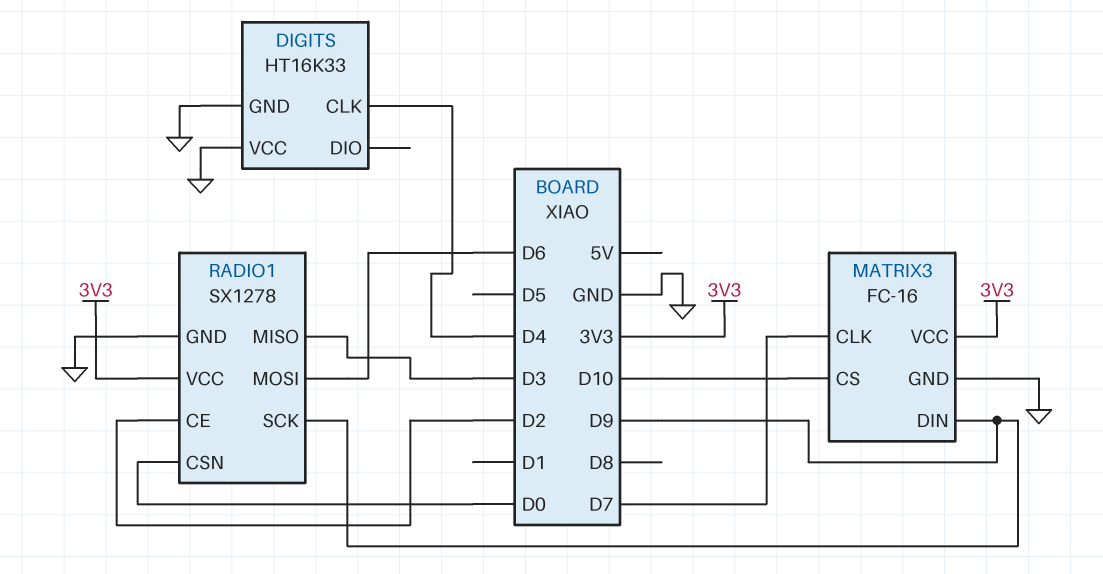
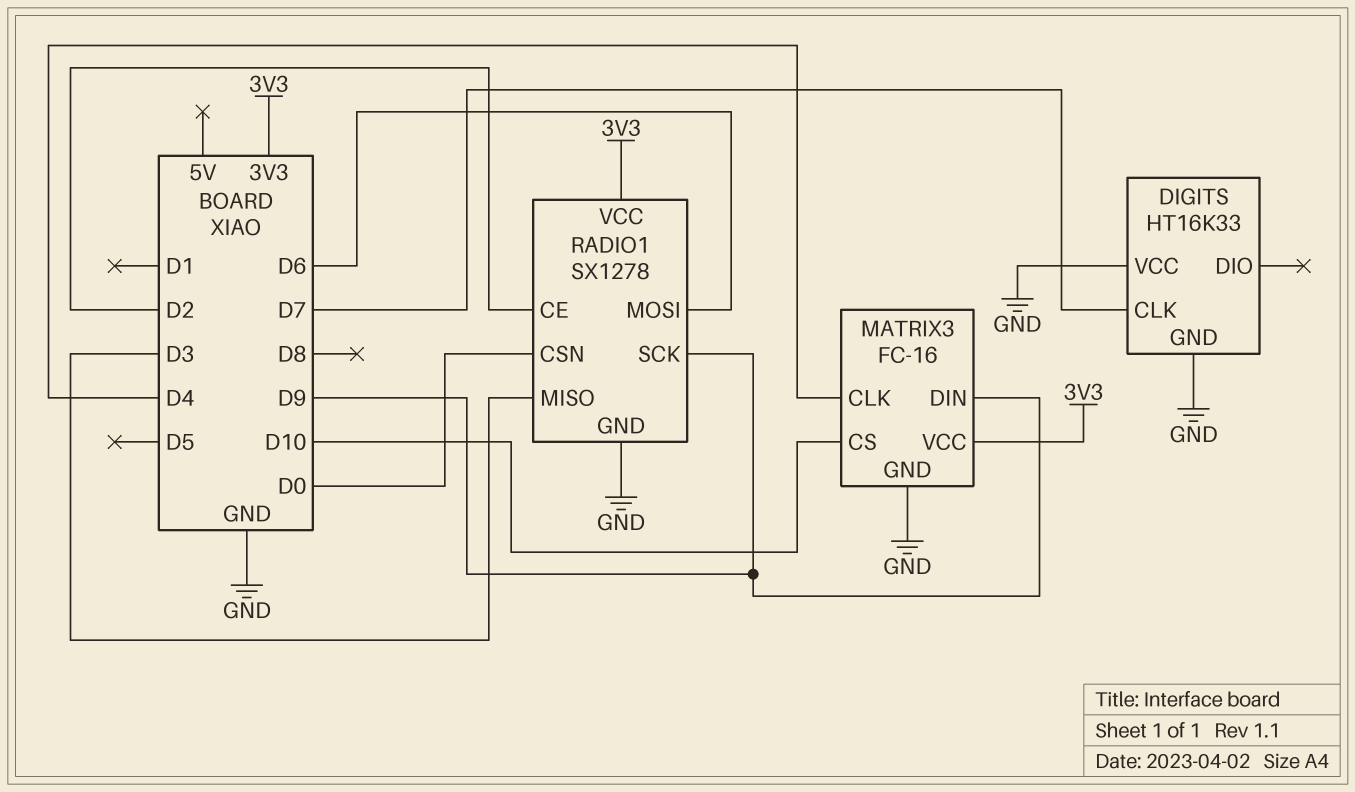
DIGITS pin CLK: D4 -> D7
MATRIX3 pin CLK: D7 -> D4

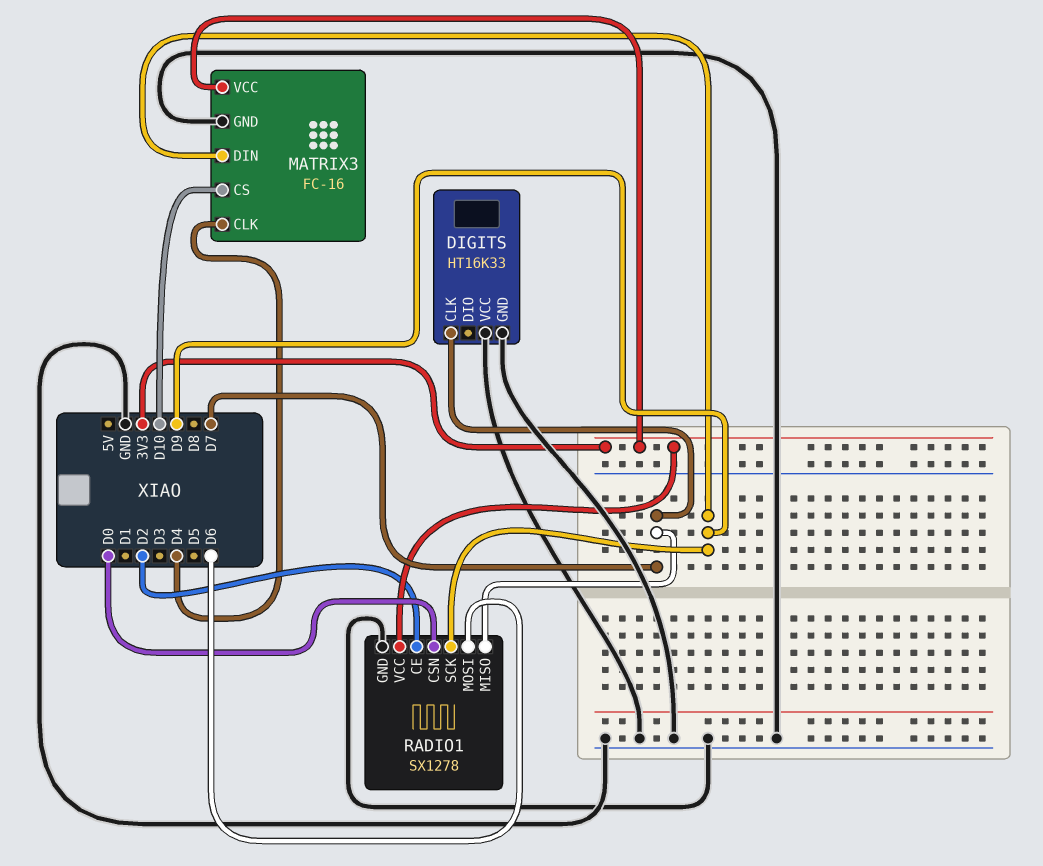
RADIO1 pin MISO: D3 -> D7

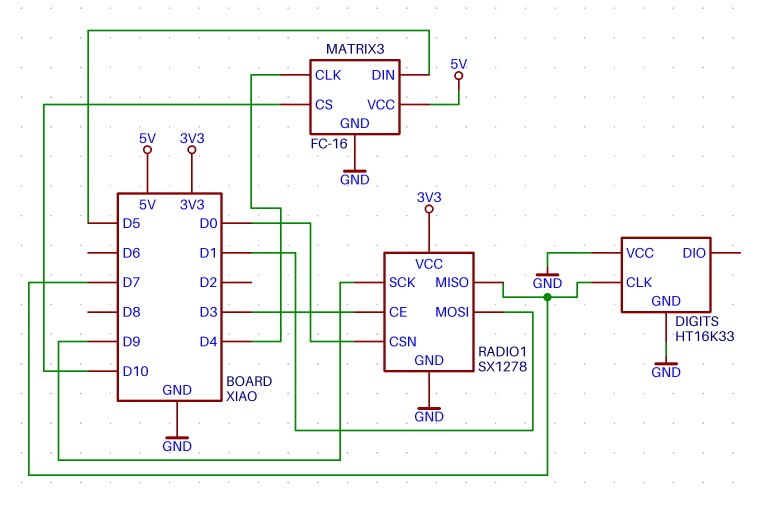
MATRIX3 pin DIN: D9 -> D5
MATRIX3 pin VCC: 3V3 -> 5V
RADIO1 pin CE: D2 -> D3
RADIO1 pin MOSI: D6 -> D1

